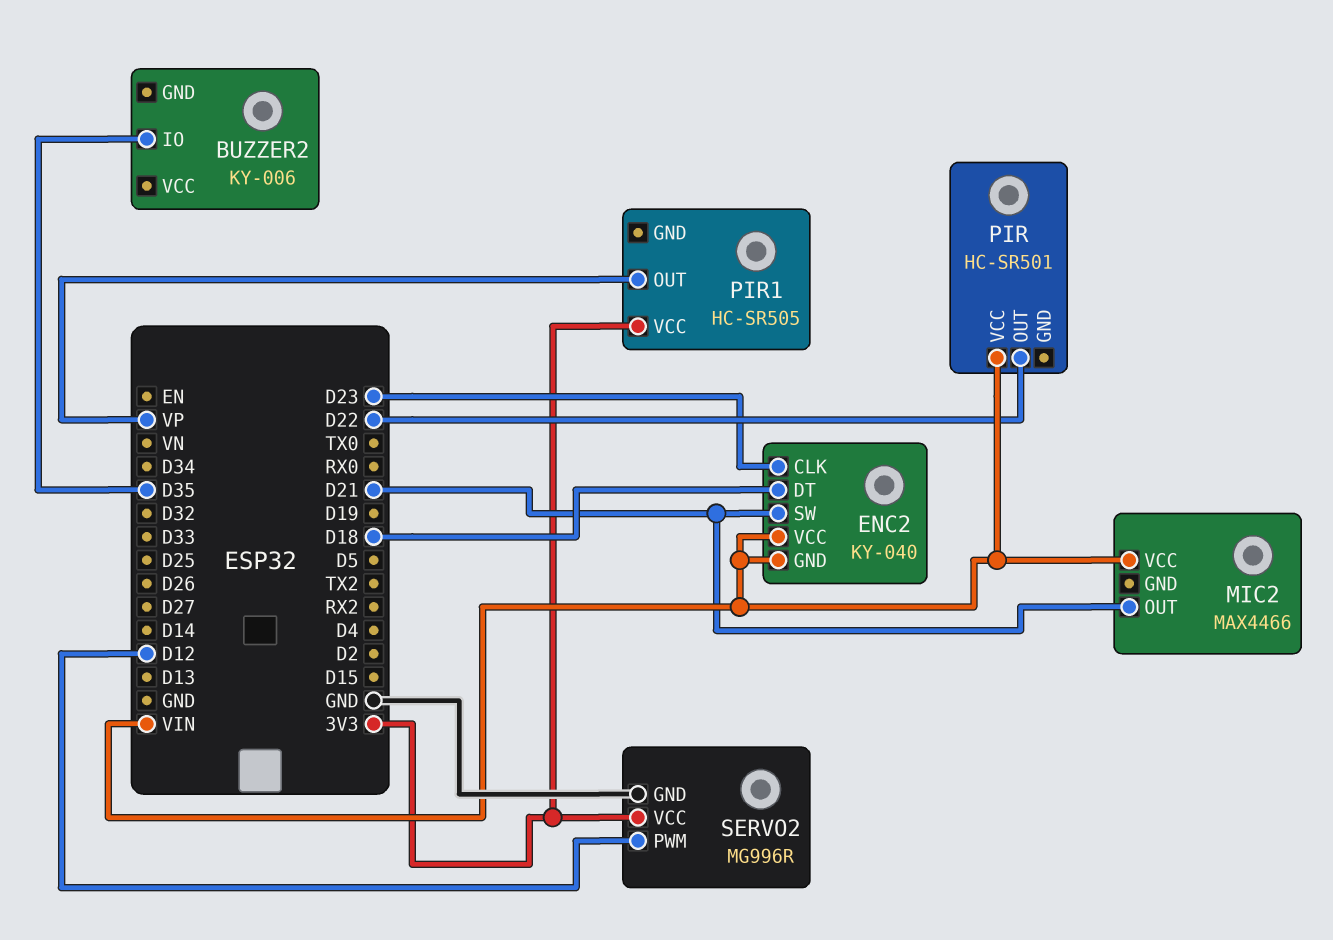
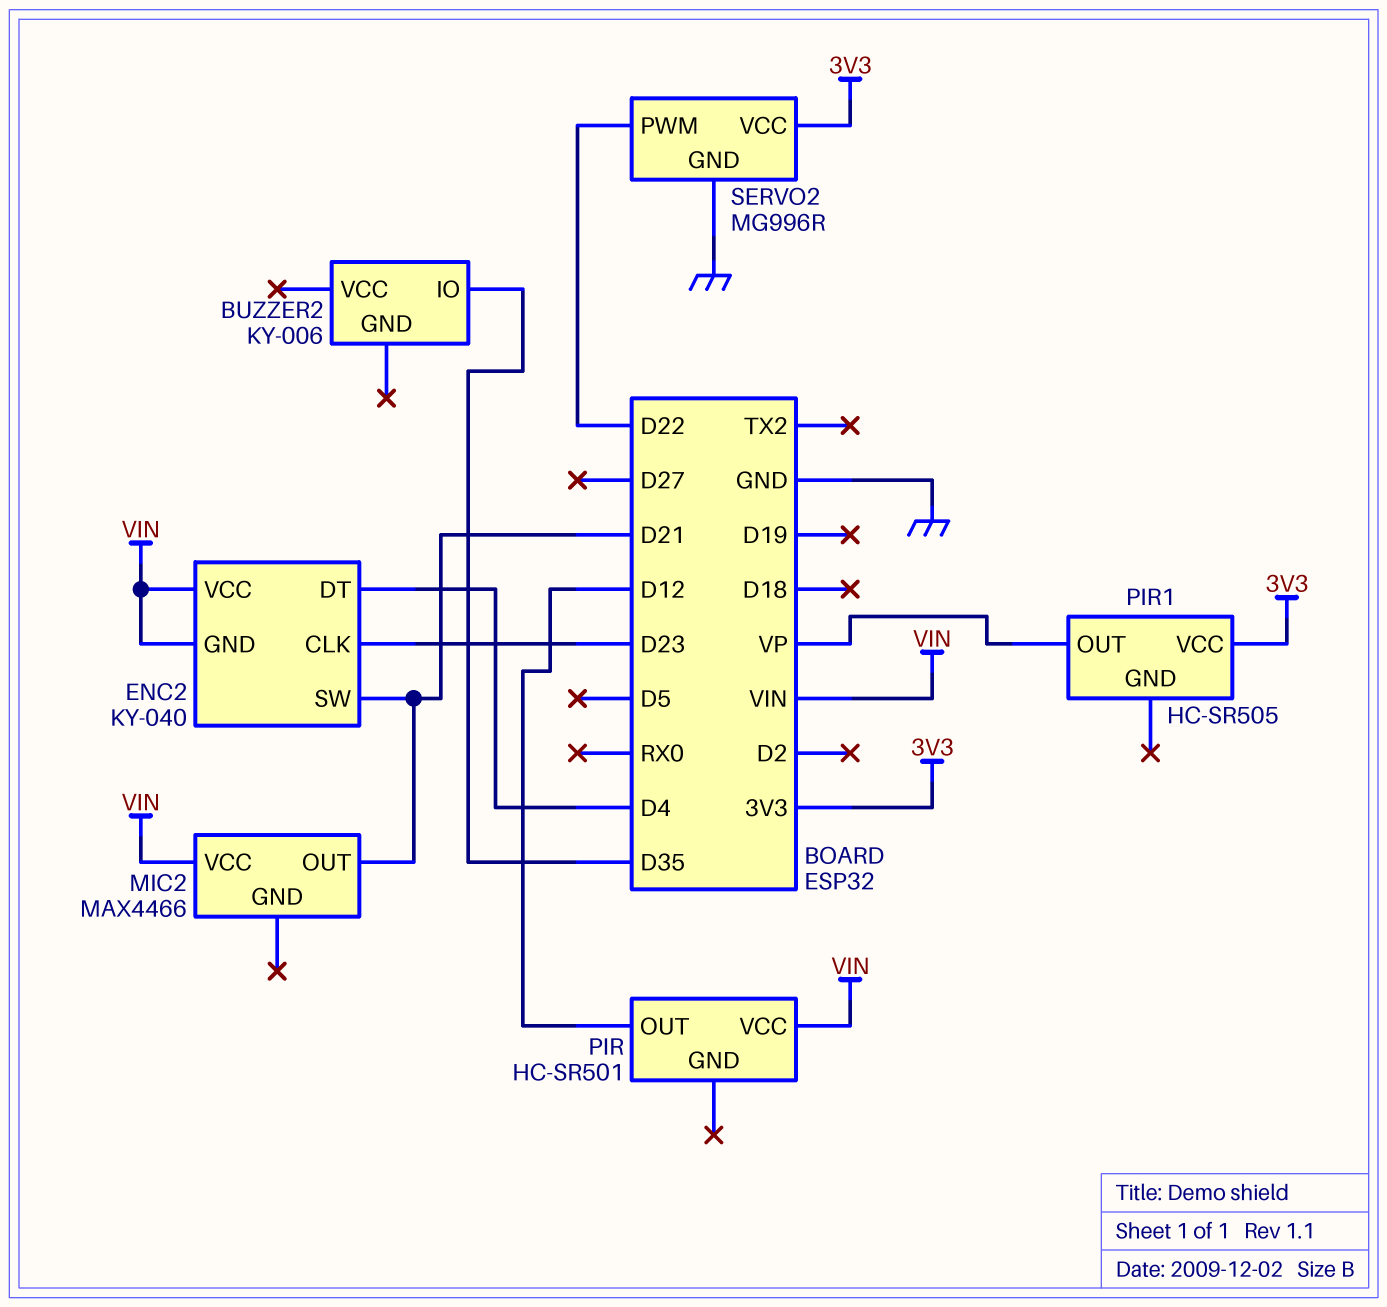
ENC2 pin DT: D18 -> D4
PIR pin OUT: D22 -> D12
SERVO2 pin PWM: D12 -> D22

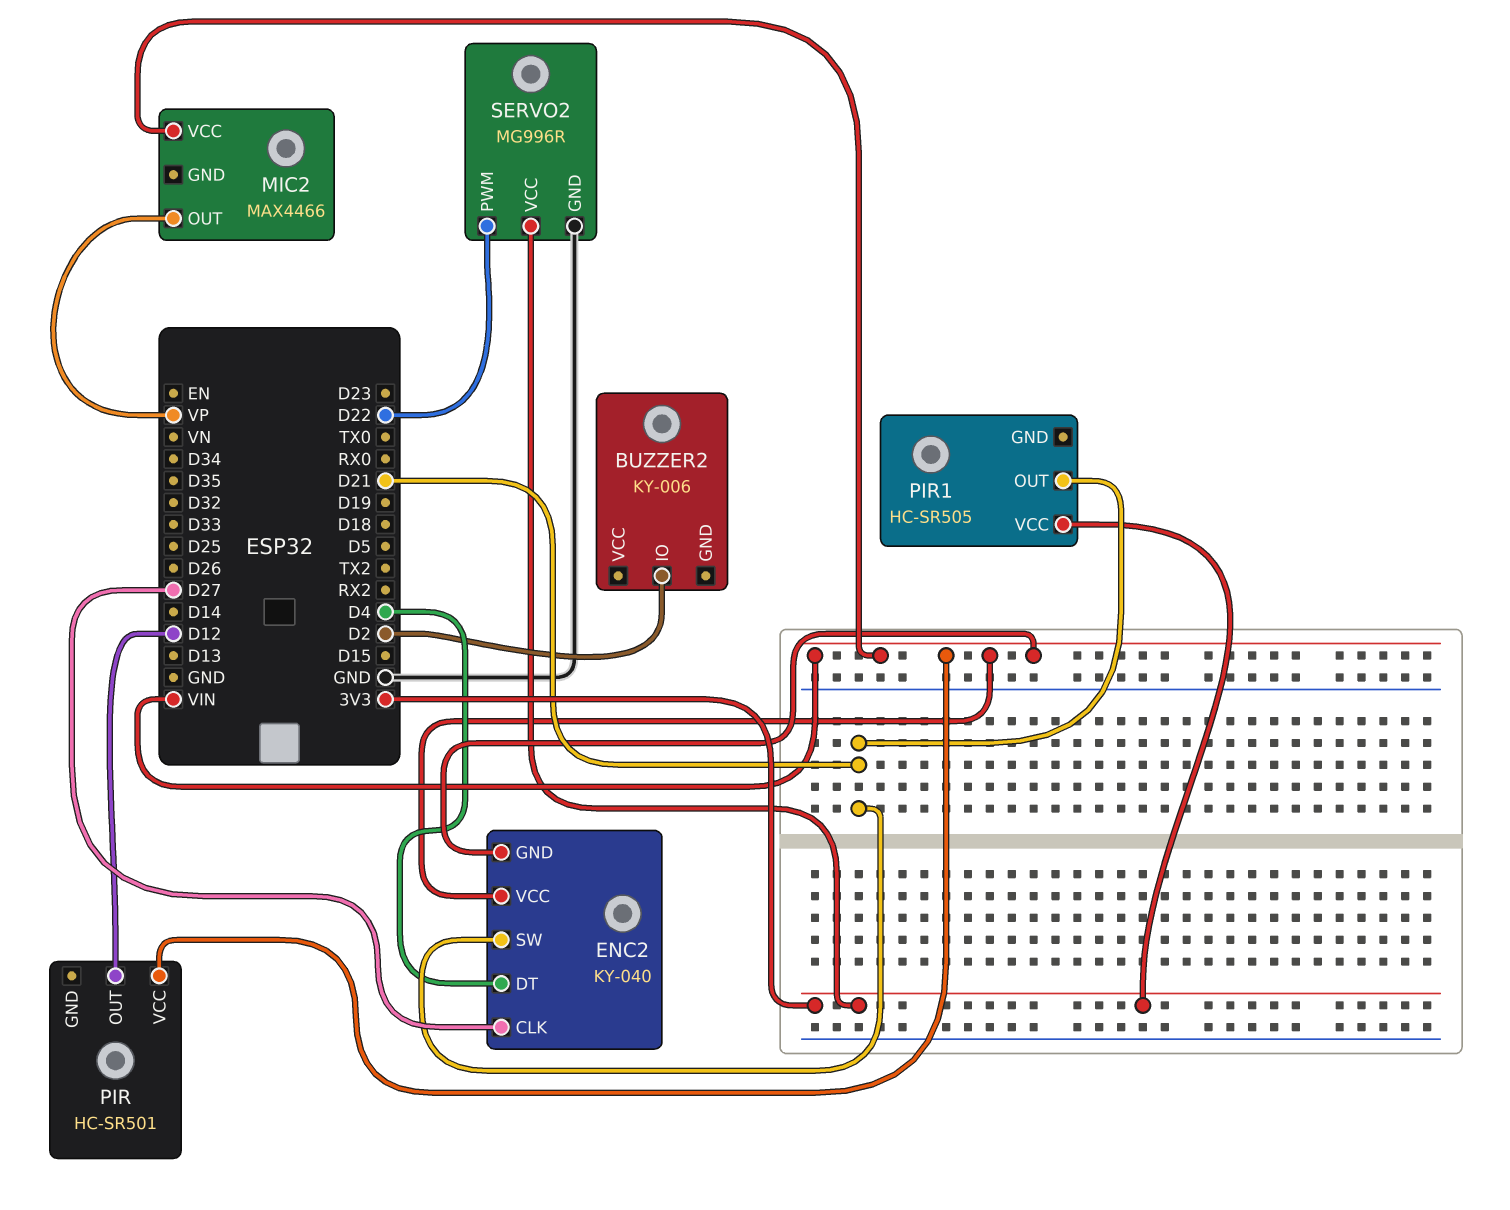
BUZZER2 pin IO: D35 -> D2
ENC2 pin CLK: D23 -> D27
MIC2 pin OUT: D21 -> VP
PIR1 pin OUT: VP -> D21

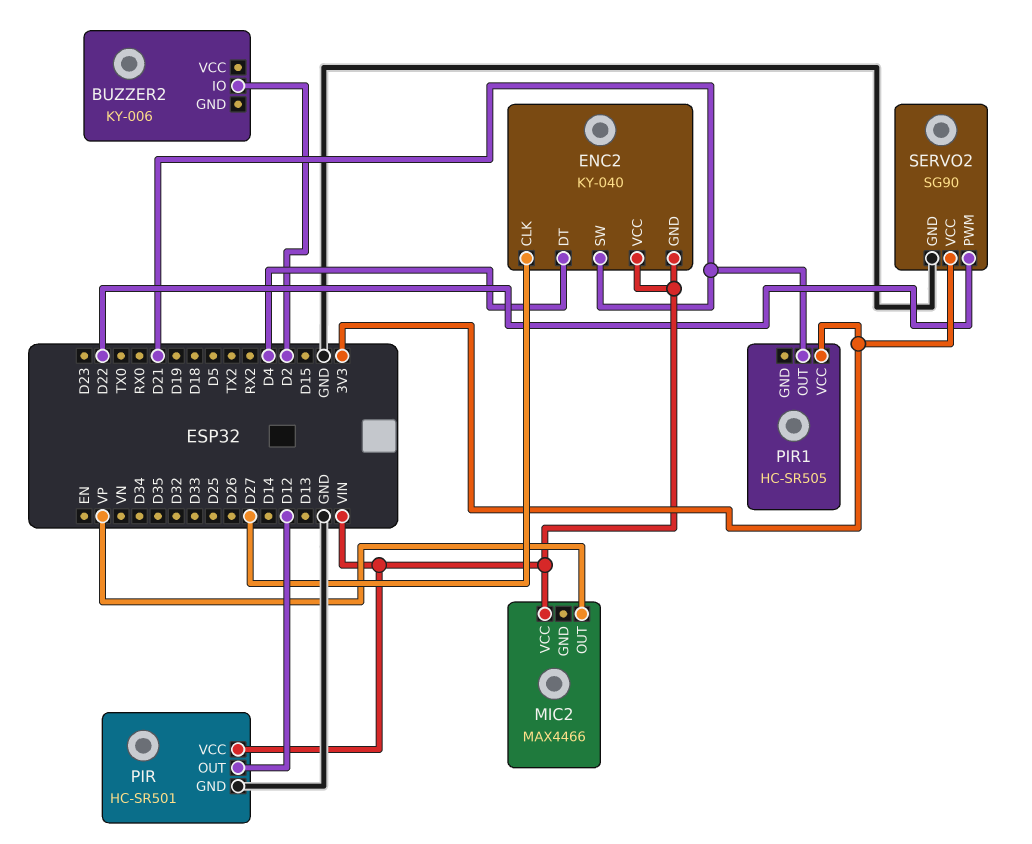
PIR pin GND: none -> GND
SERVO2: MG996R -> SG90

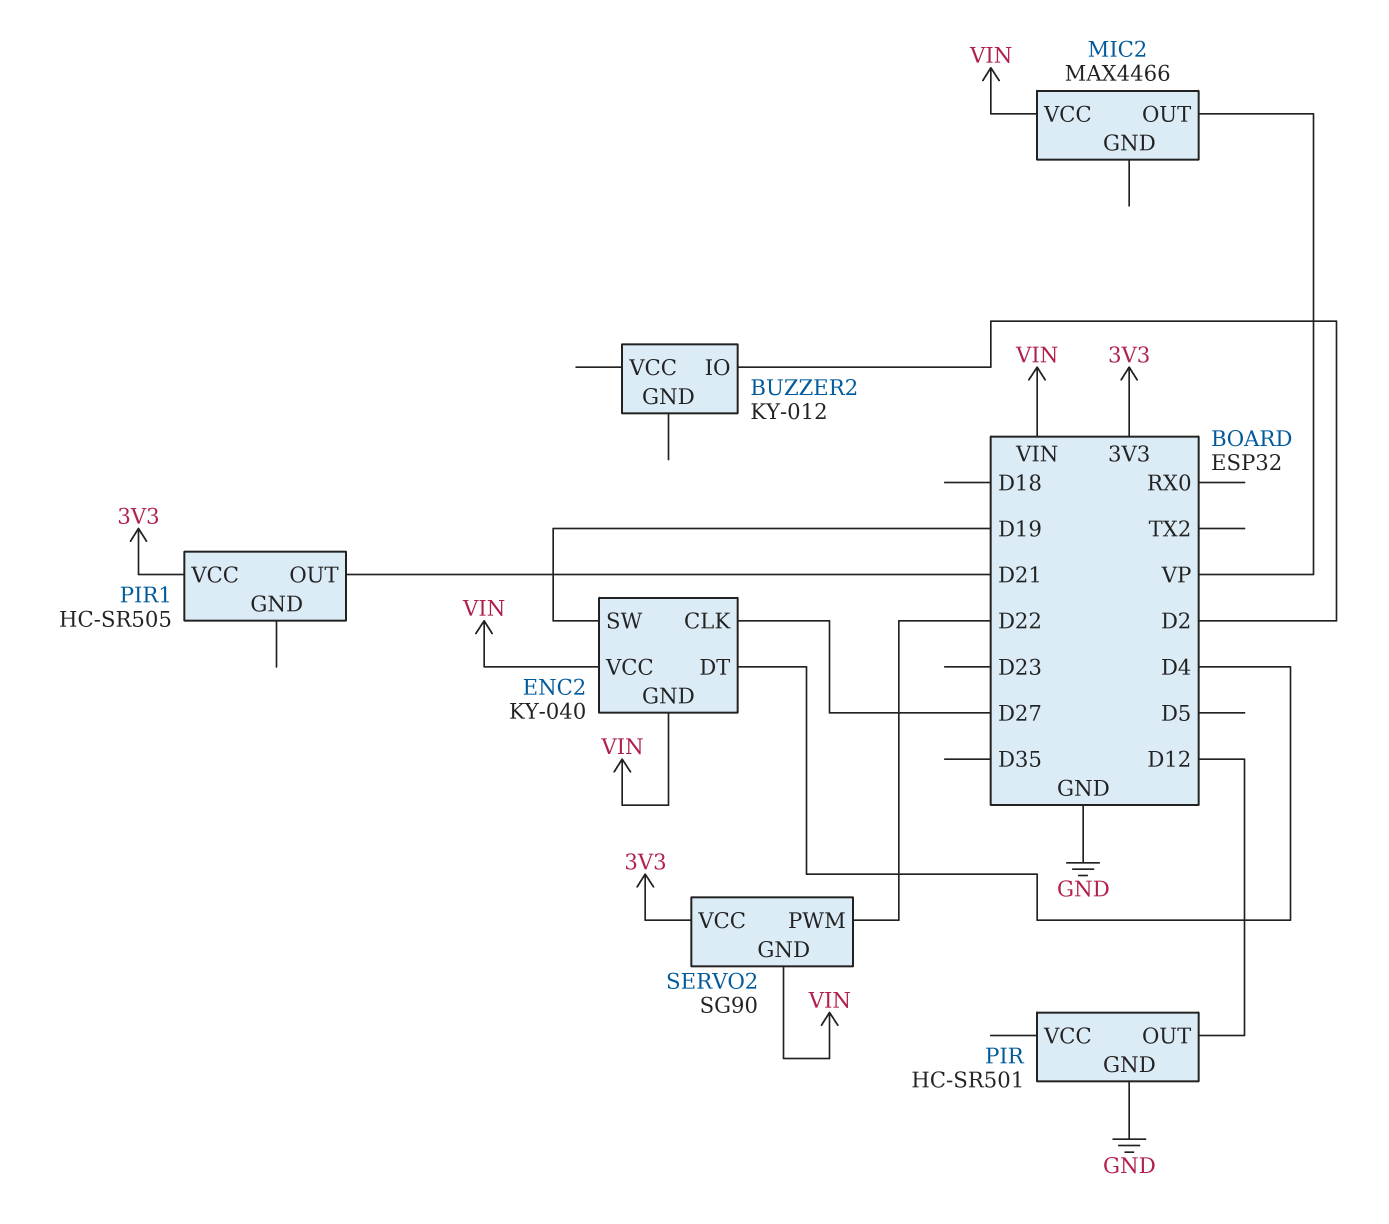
BUZZER2: KY-006 -> KY-012
ENC2 pin SW: D21 -> D19
PIR pin VCC: VIN -> none
SERVO2 pin GND: GND -> VIN

